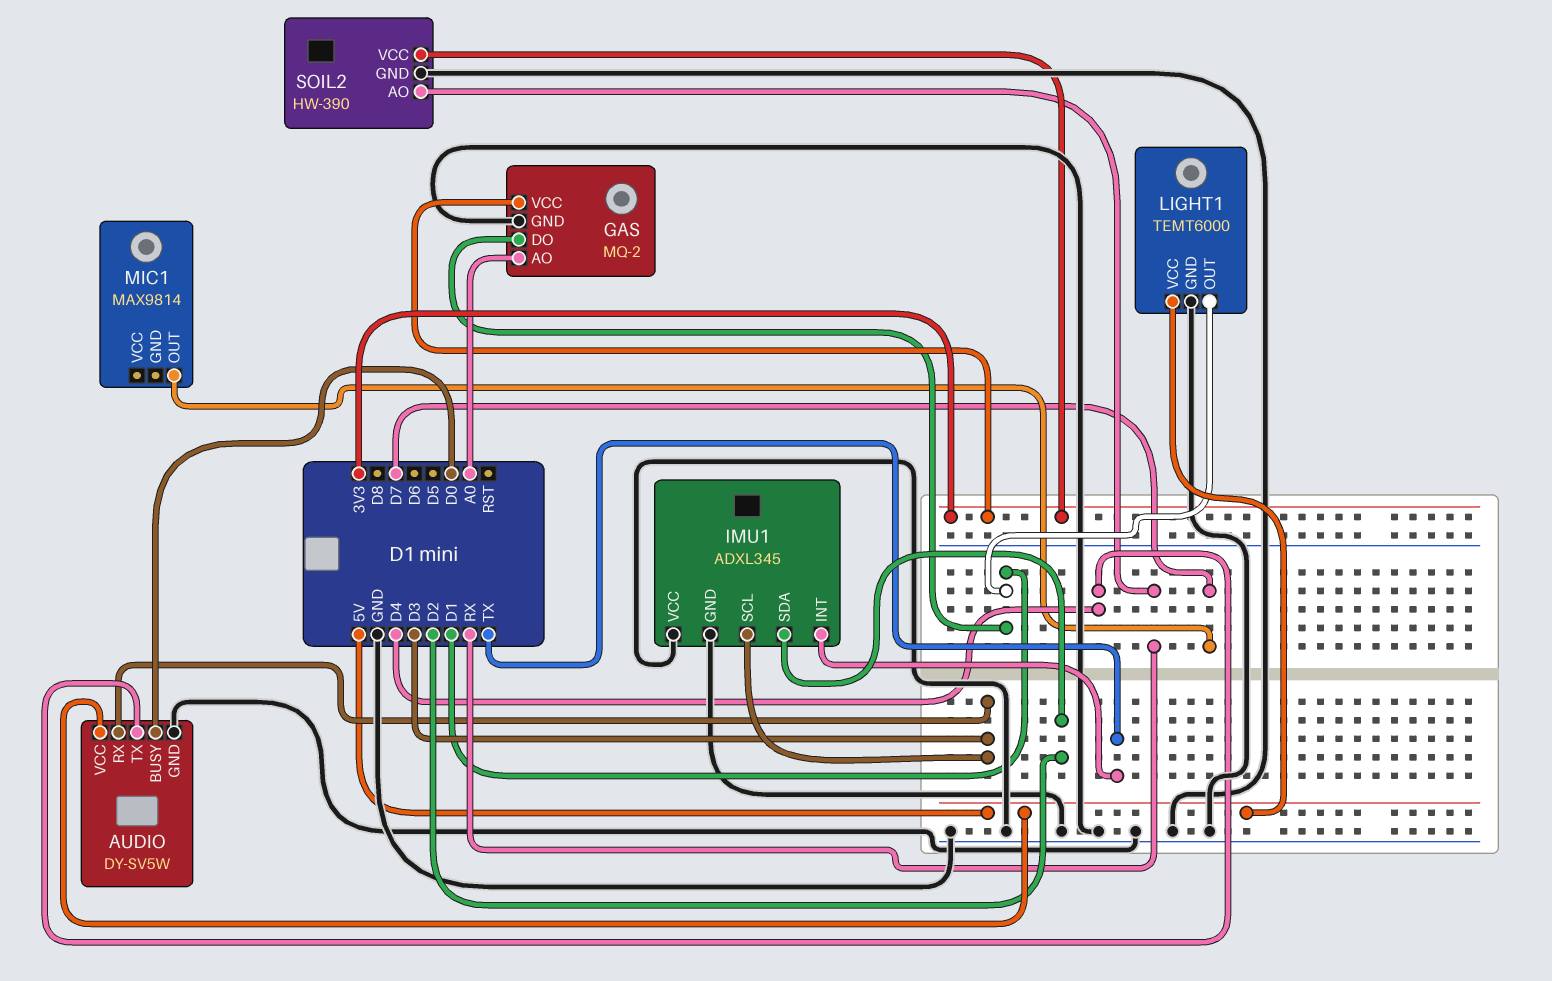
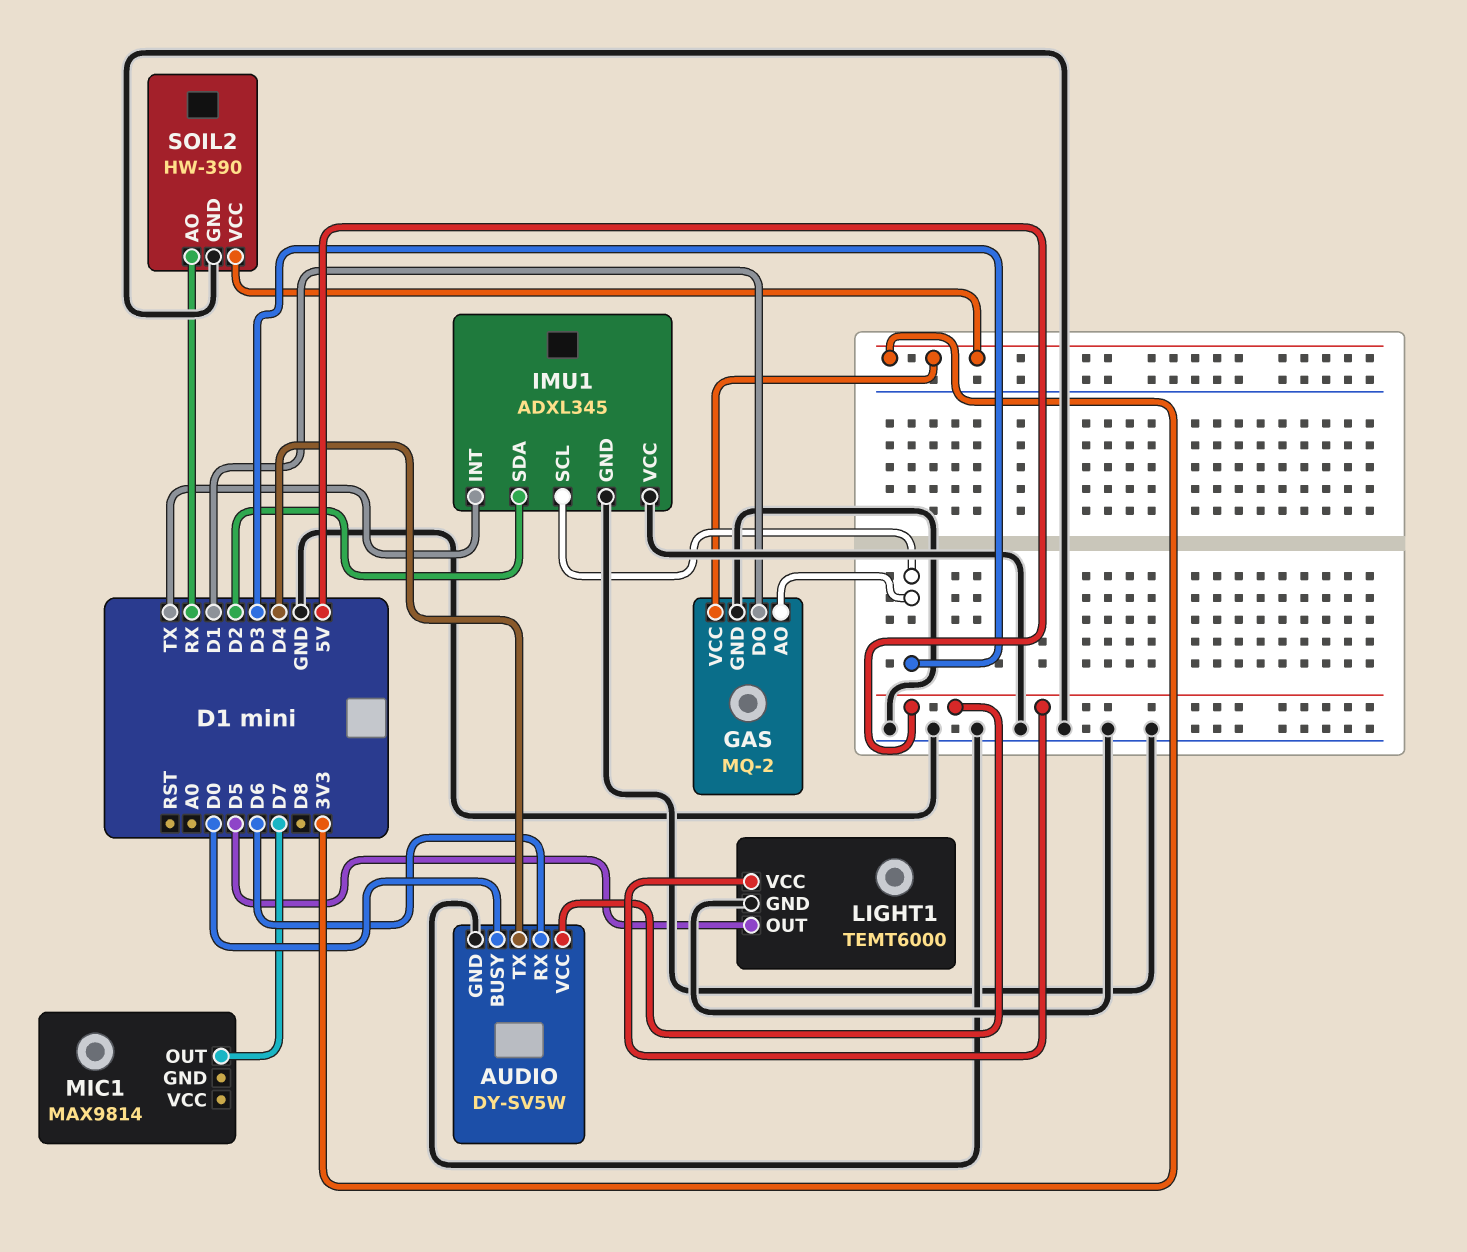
AUDIO pin RX: D3 -> D6
GAS pin AO: A0 -> D3
LIGHT1 pin OUT: D1 -> D5

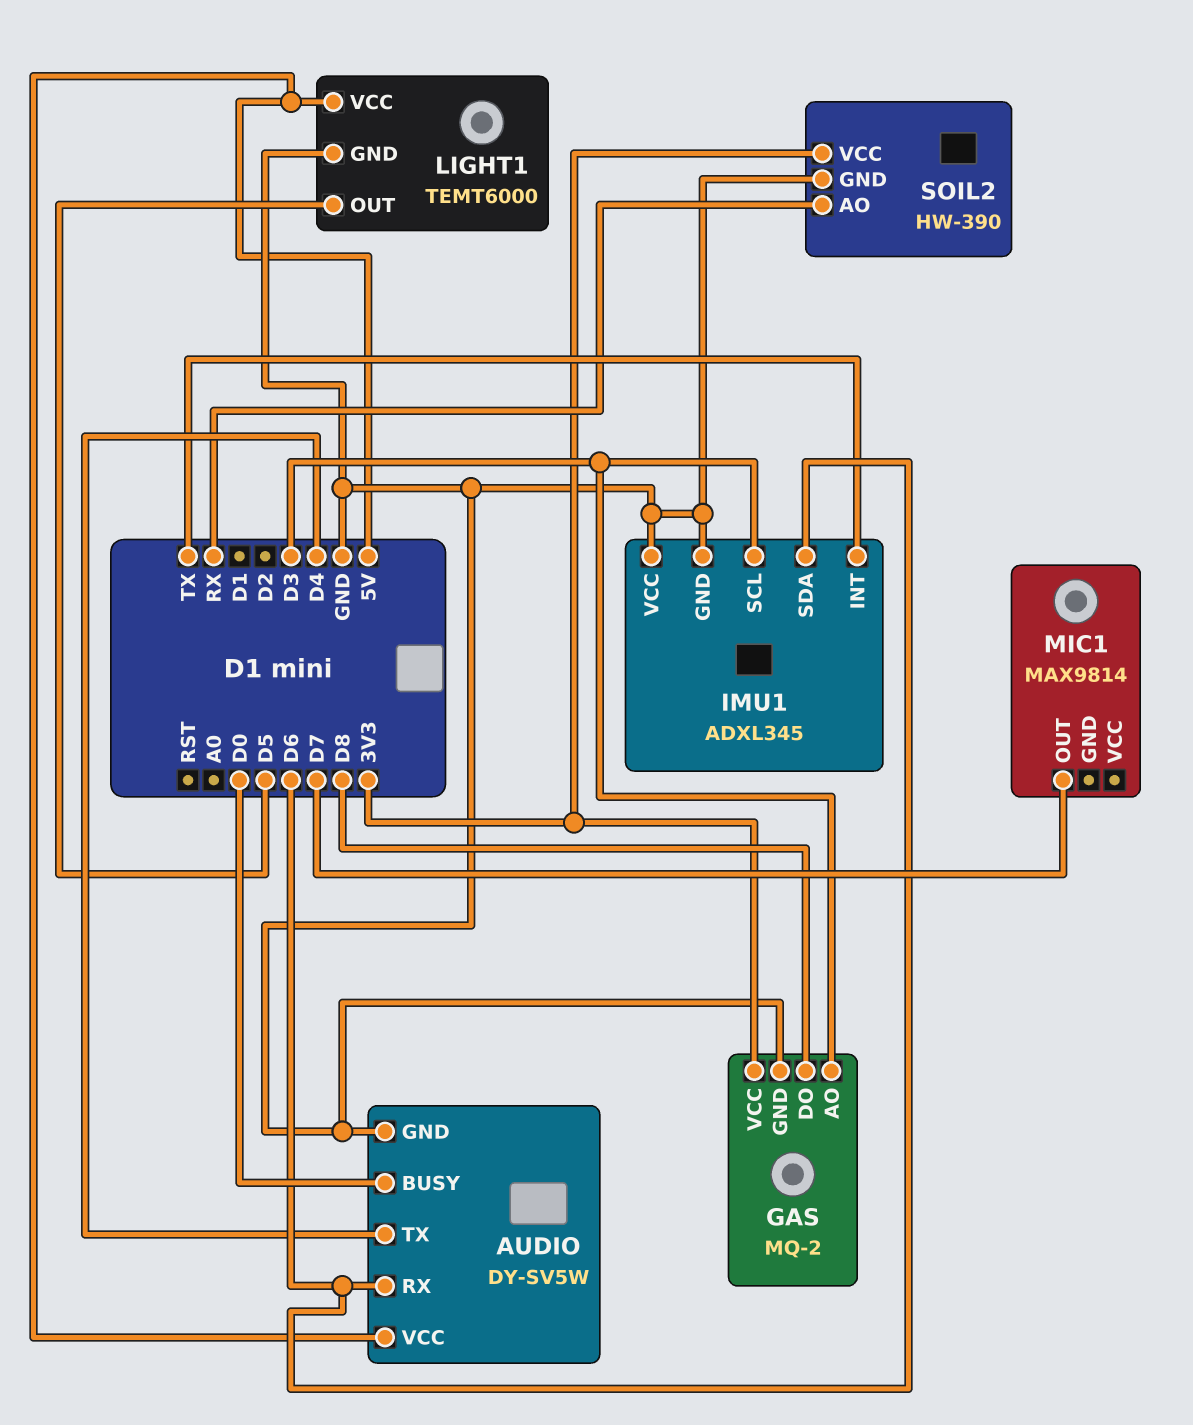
GAS pin DO: D1 -> D8
IMU1 pin SDA: D2 -> D6

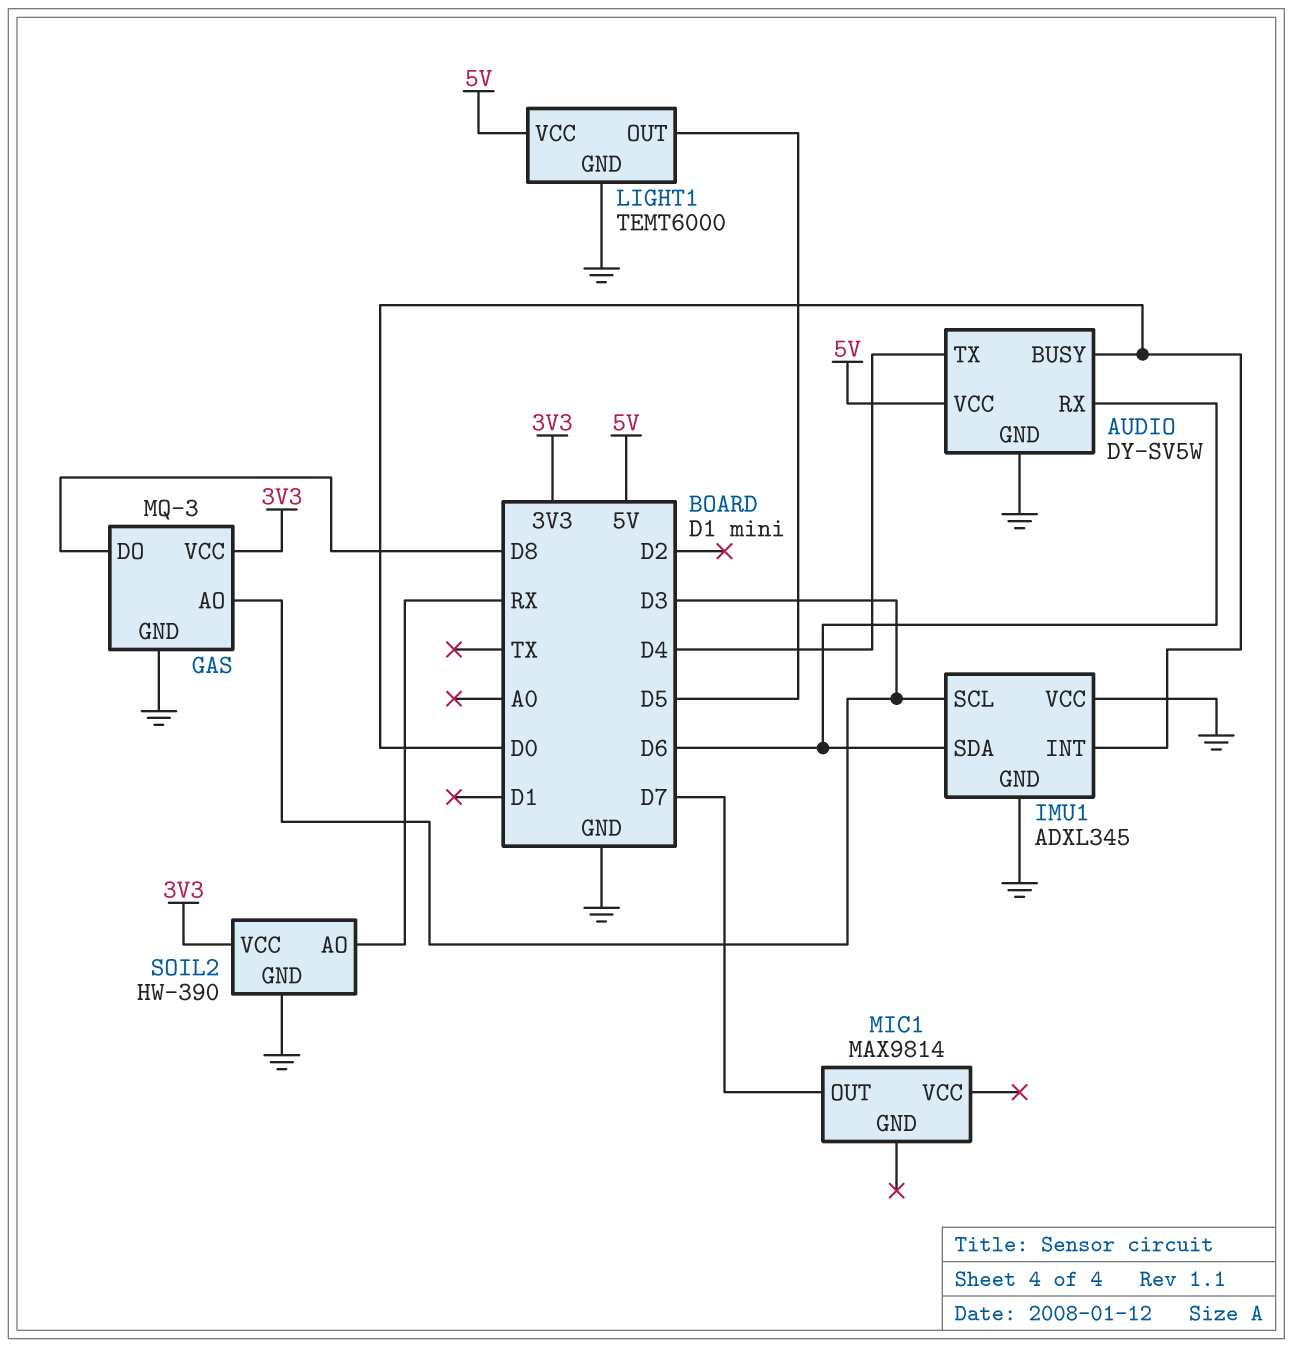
GAS: MQ-2 -> MQ-3
IMU1 pin INT: TX -> D0

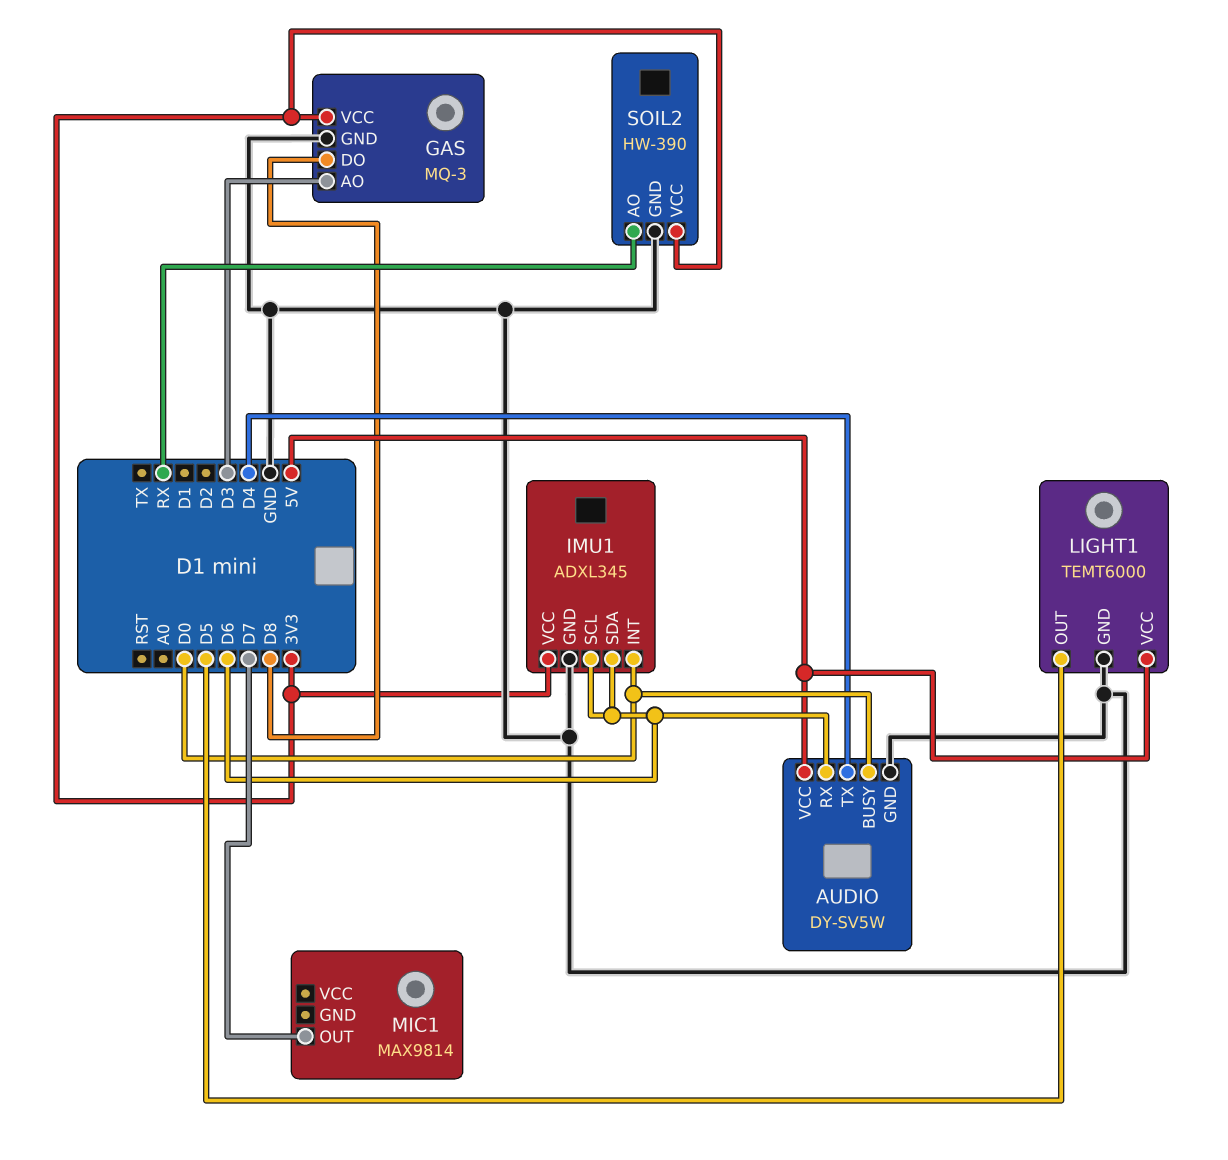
IMU1 pin SCL: D3 -> D6
IMU1 pin VCC: GND -> 3V3

